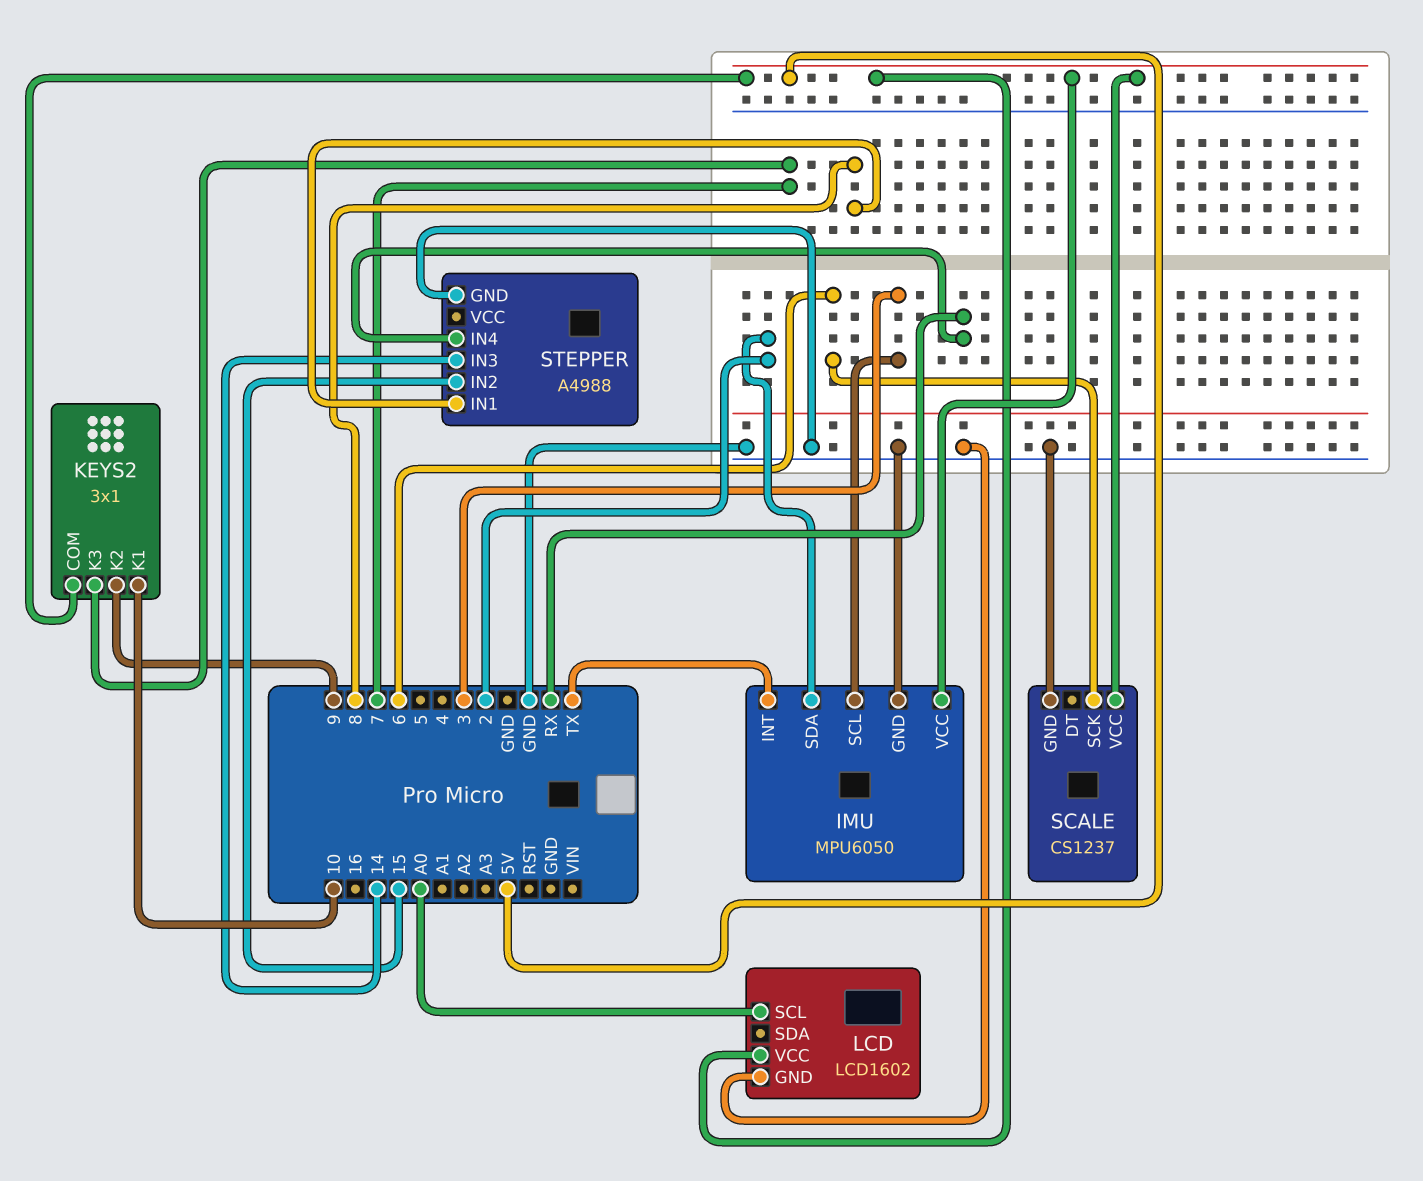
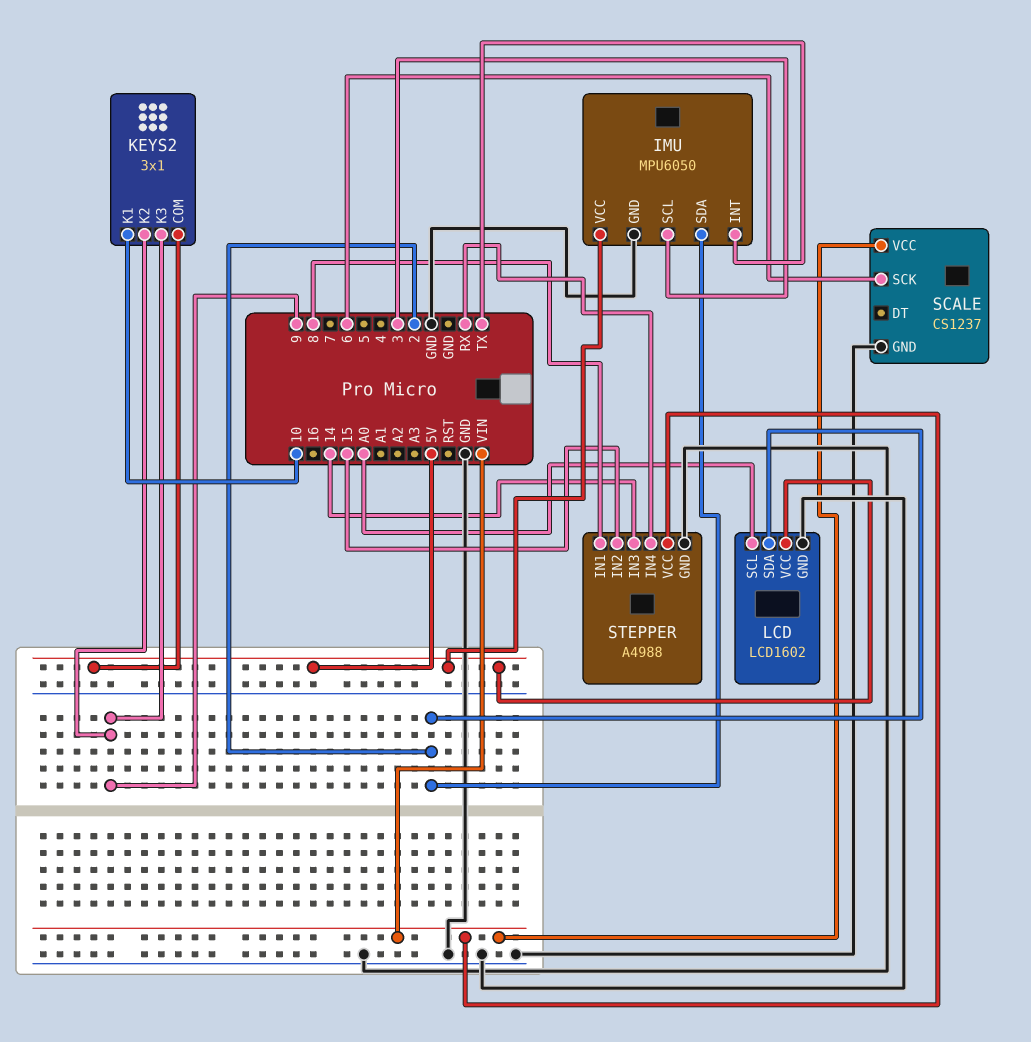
KEYS2 pin K3: 7 -> 9
LCD pin SDA: none -> 2
SCALE pin VCC: 5V -> VIN
STEPPER pin VCC: none -> VIN

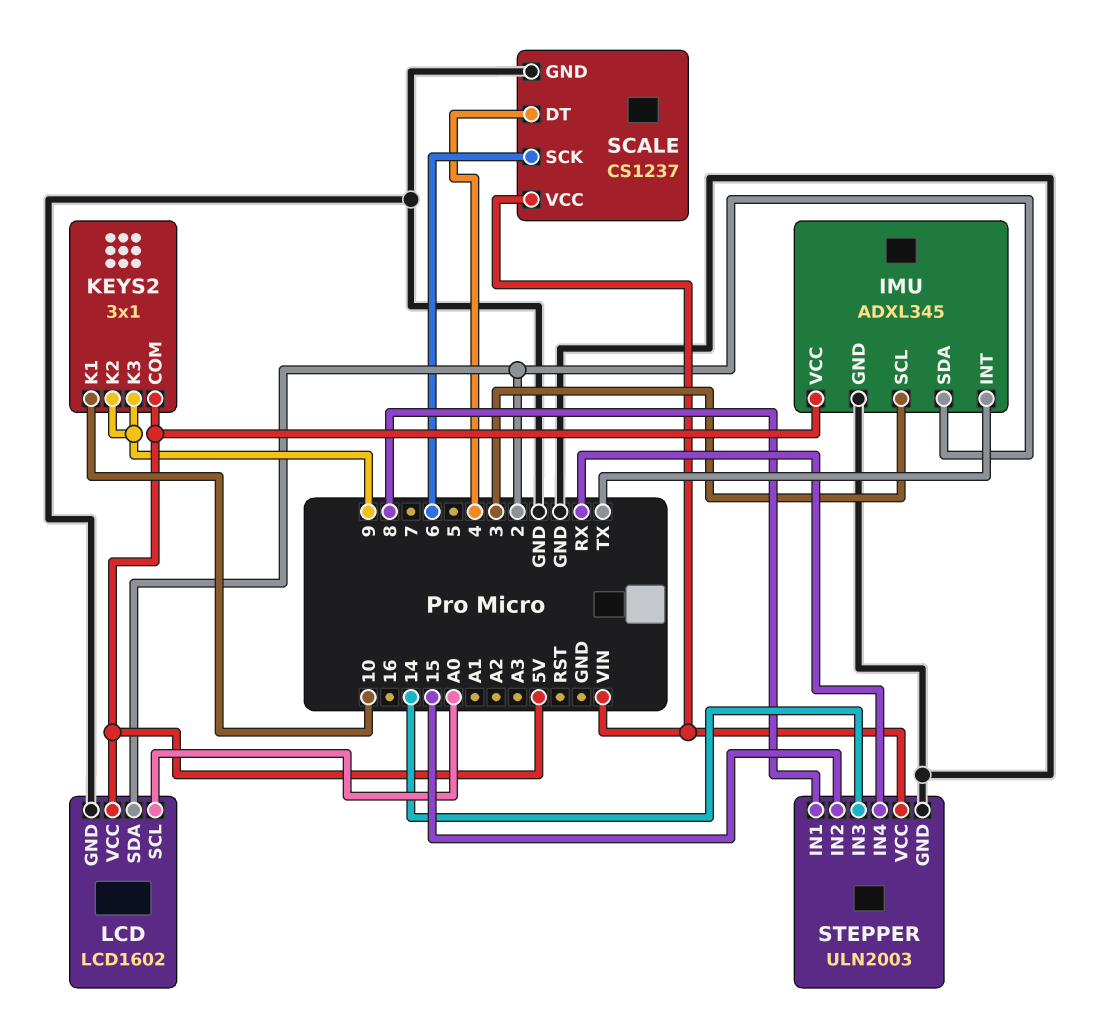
IMU: MPU6050 -> ADXL345
SCALE pin DT: none -> 4
STEPPER: A4988 -> ULN2003

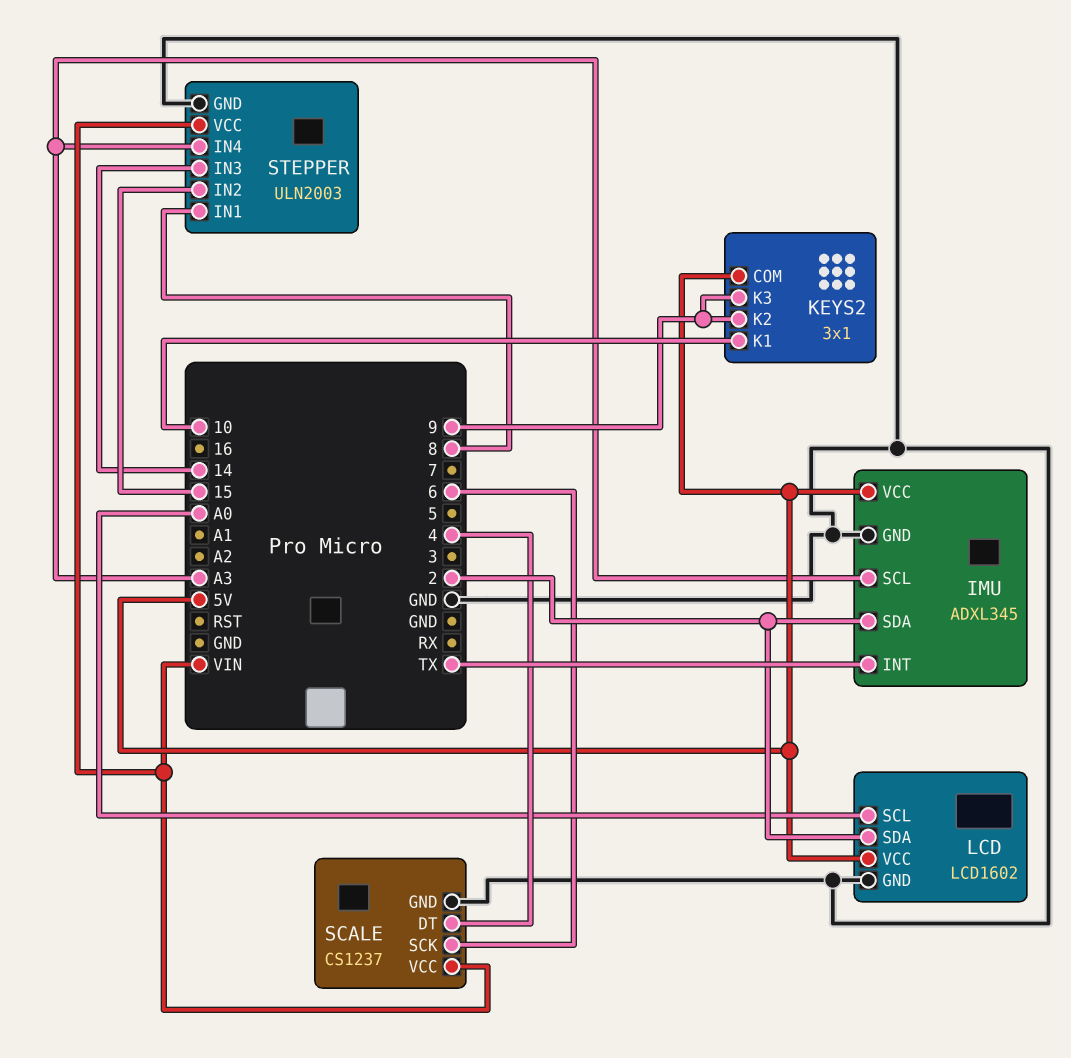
IMU pin SCL: 3 -> A3
STEPPER pin IN4: RX -> A3

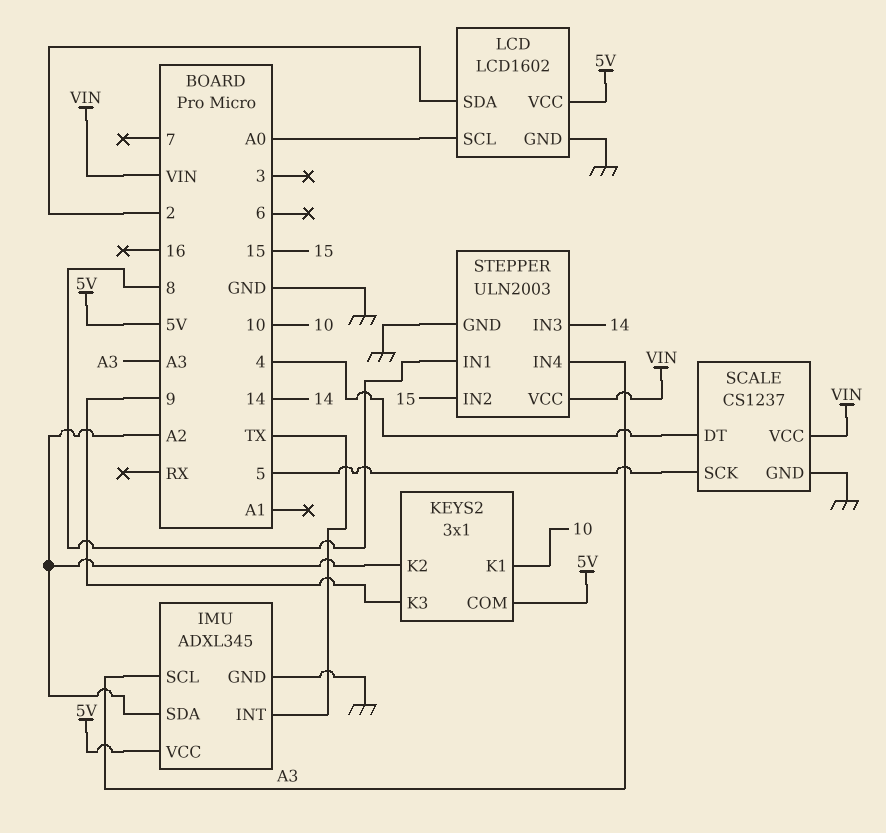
IMU pin SDA: 2 -> A2
KEYS2 pin K2: 9 -> A2
SCALE pin SCK: 6 -> 5

